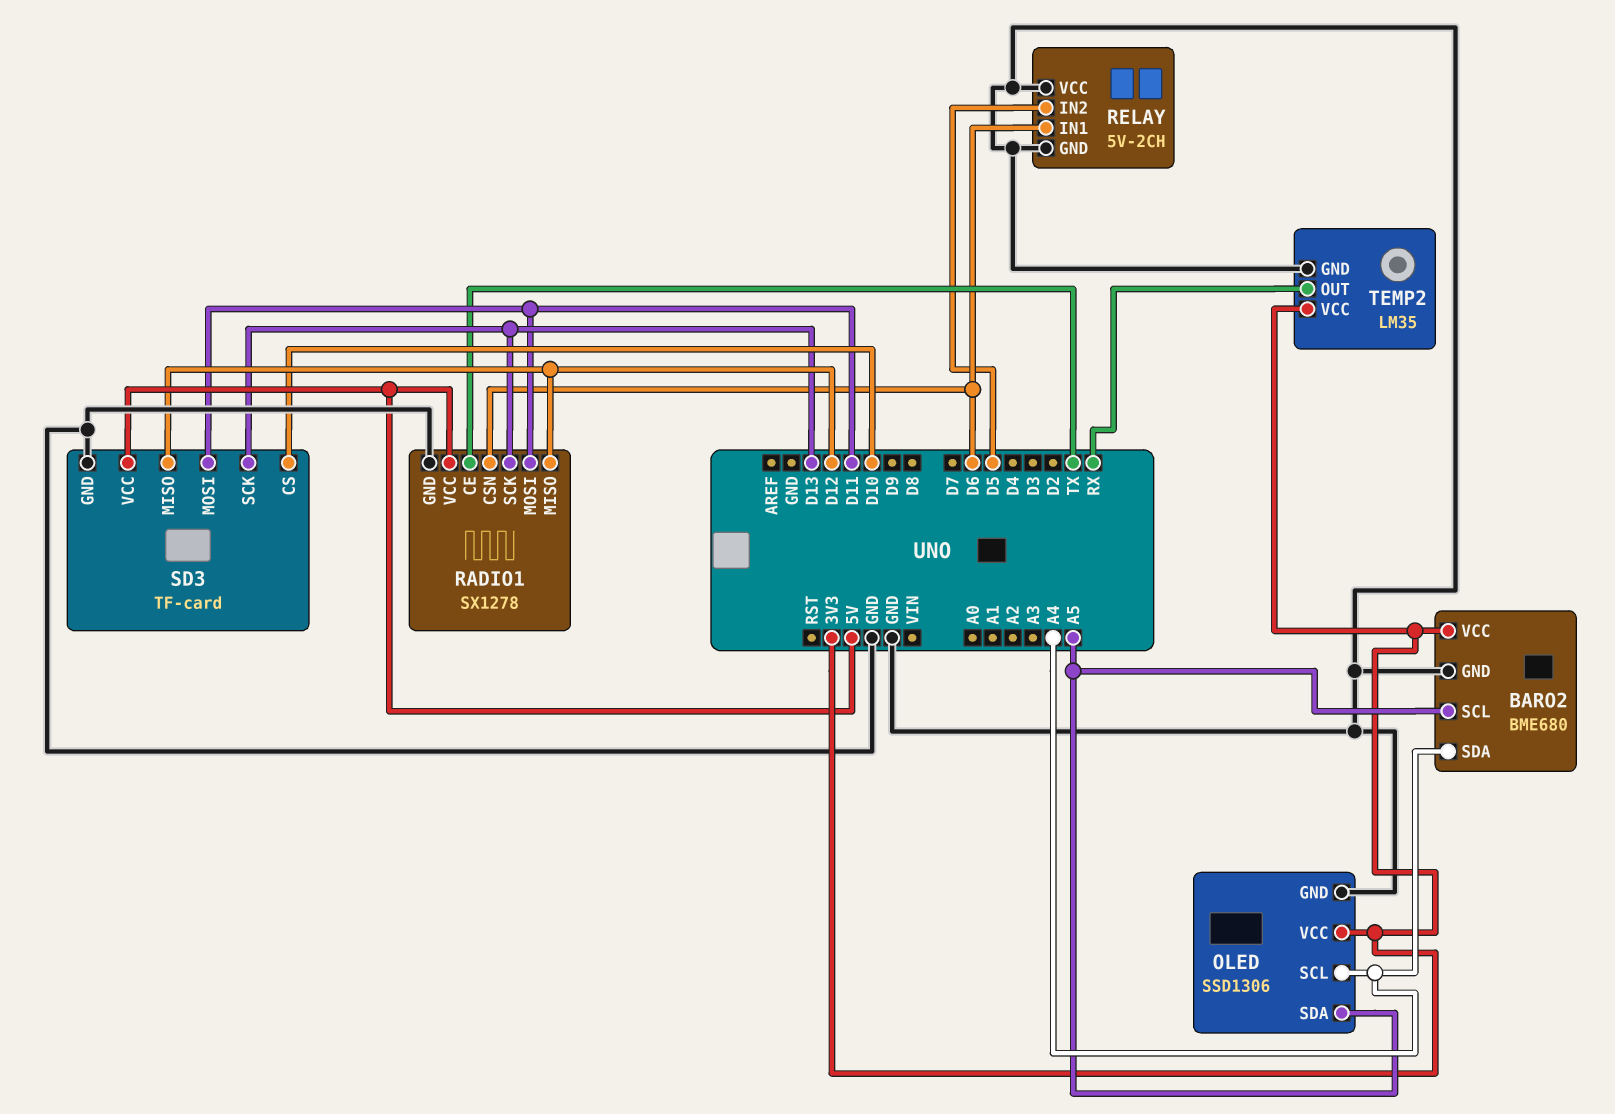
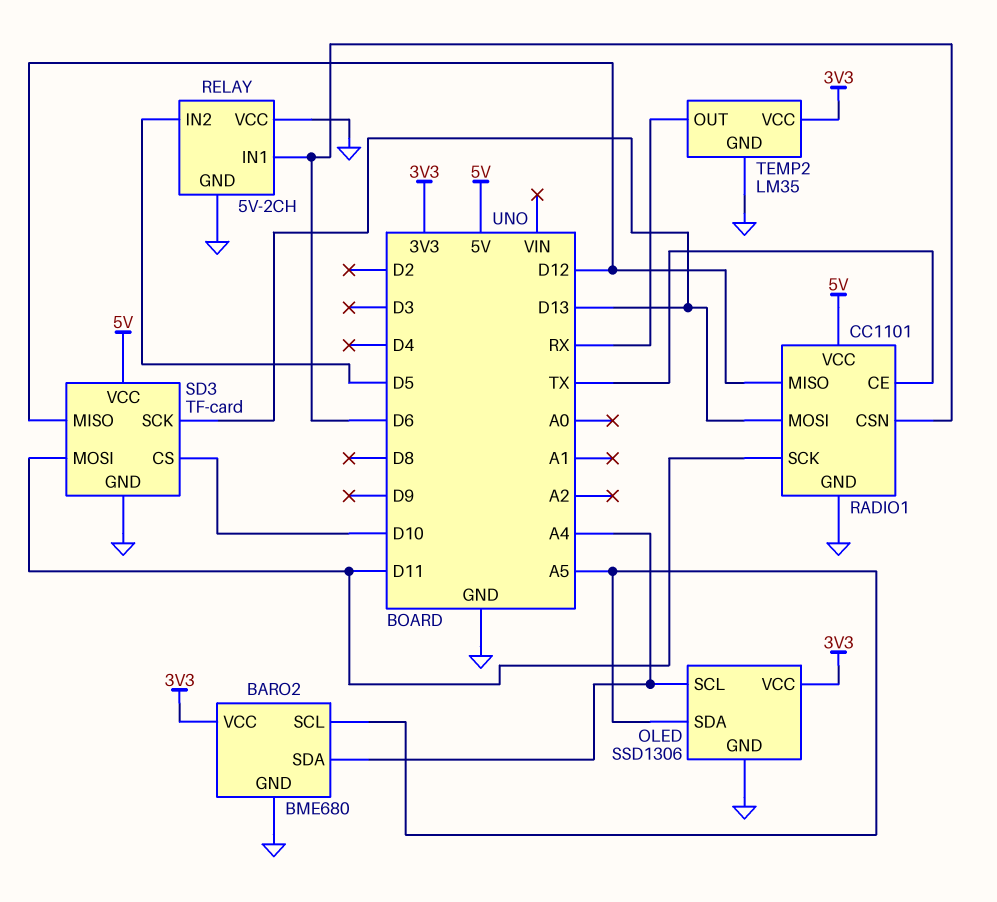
RADIO1: SX1278 -> CC1101
RADIO1 pin MOSI: D11 -> D13
RADIO1 pin SCK: D13 -> D11

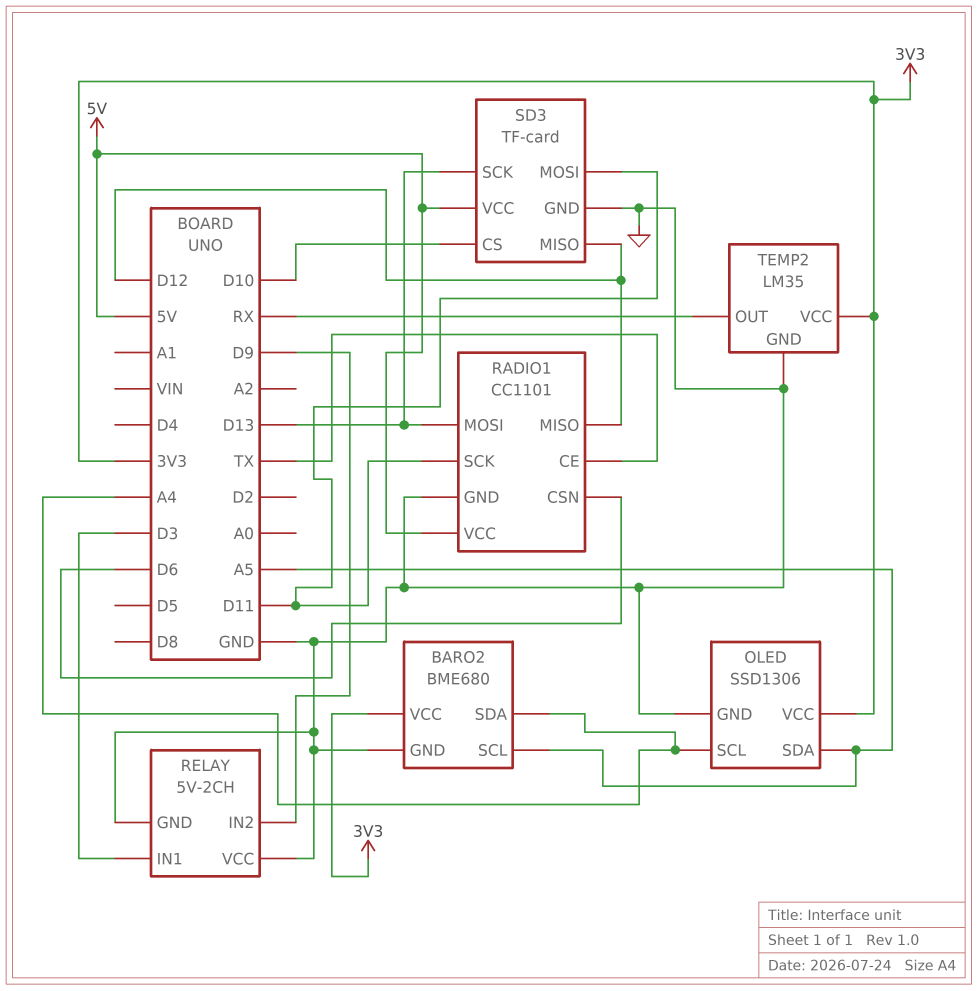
RELAY pin IN1: D6 -> D3
RELAY pin IN2: D5 -> D9

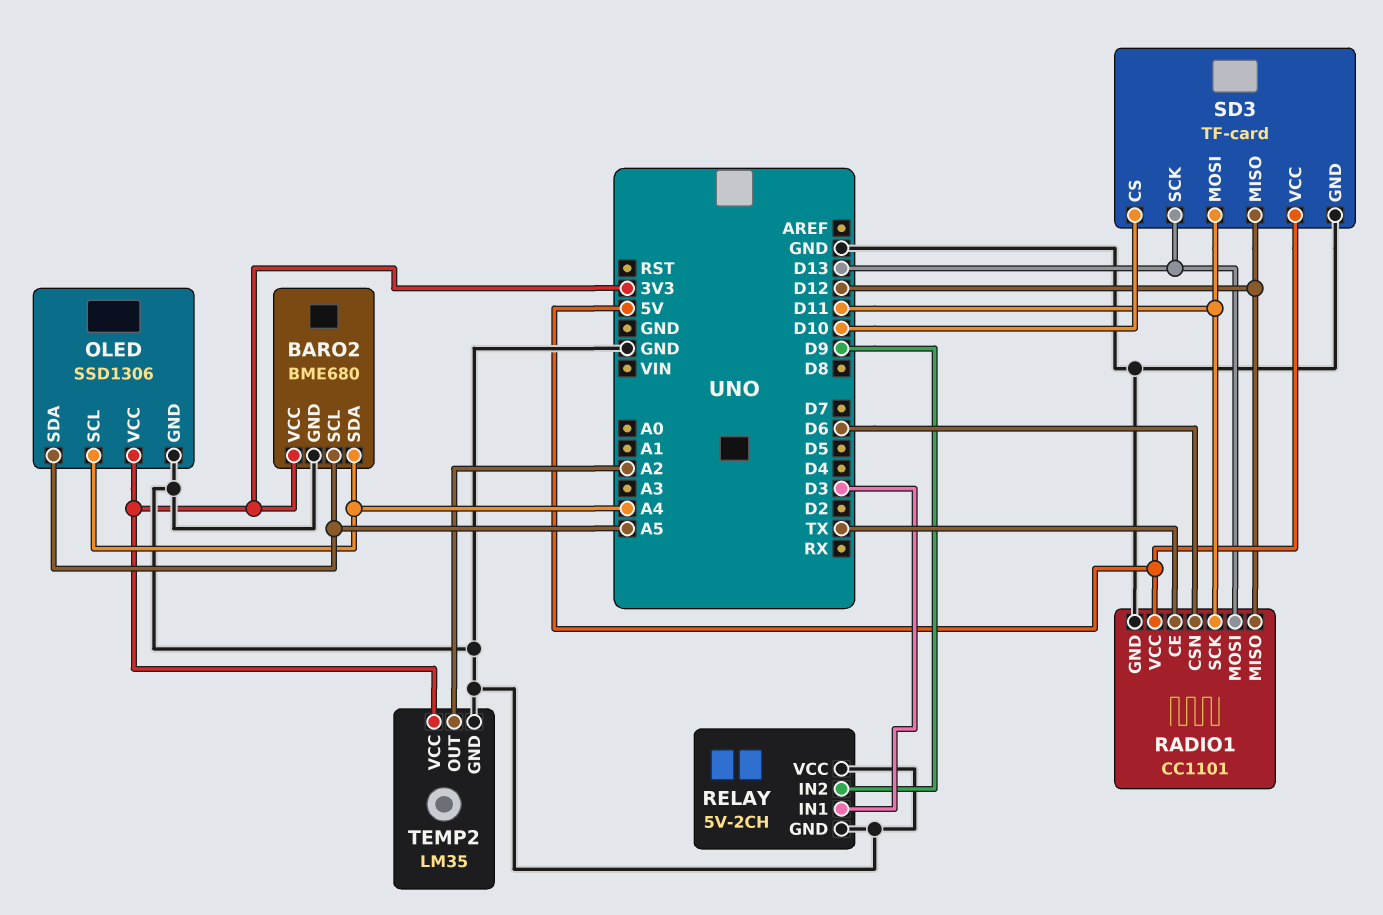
TEMP2 pin OUT: RX -> A2

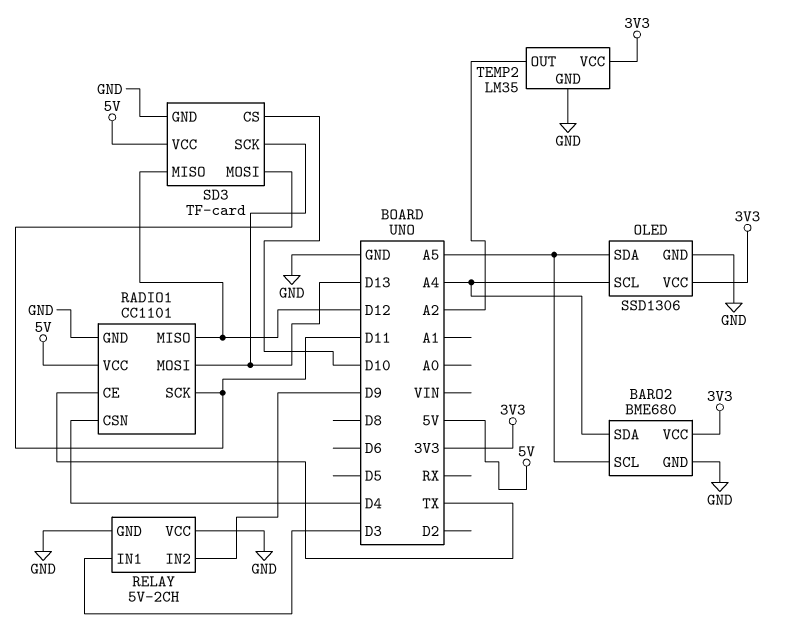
RADIO1 pin CSN: D6 -> D4

